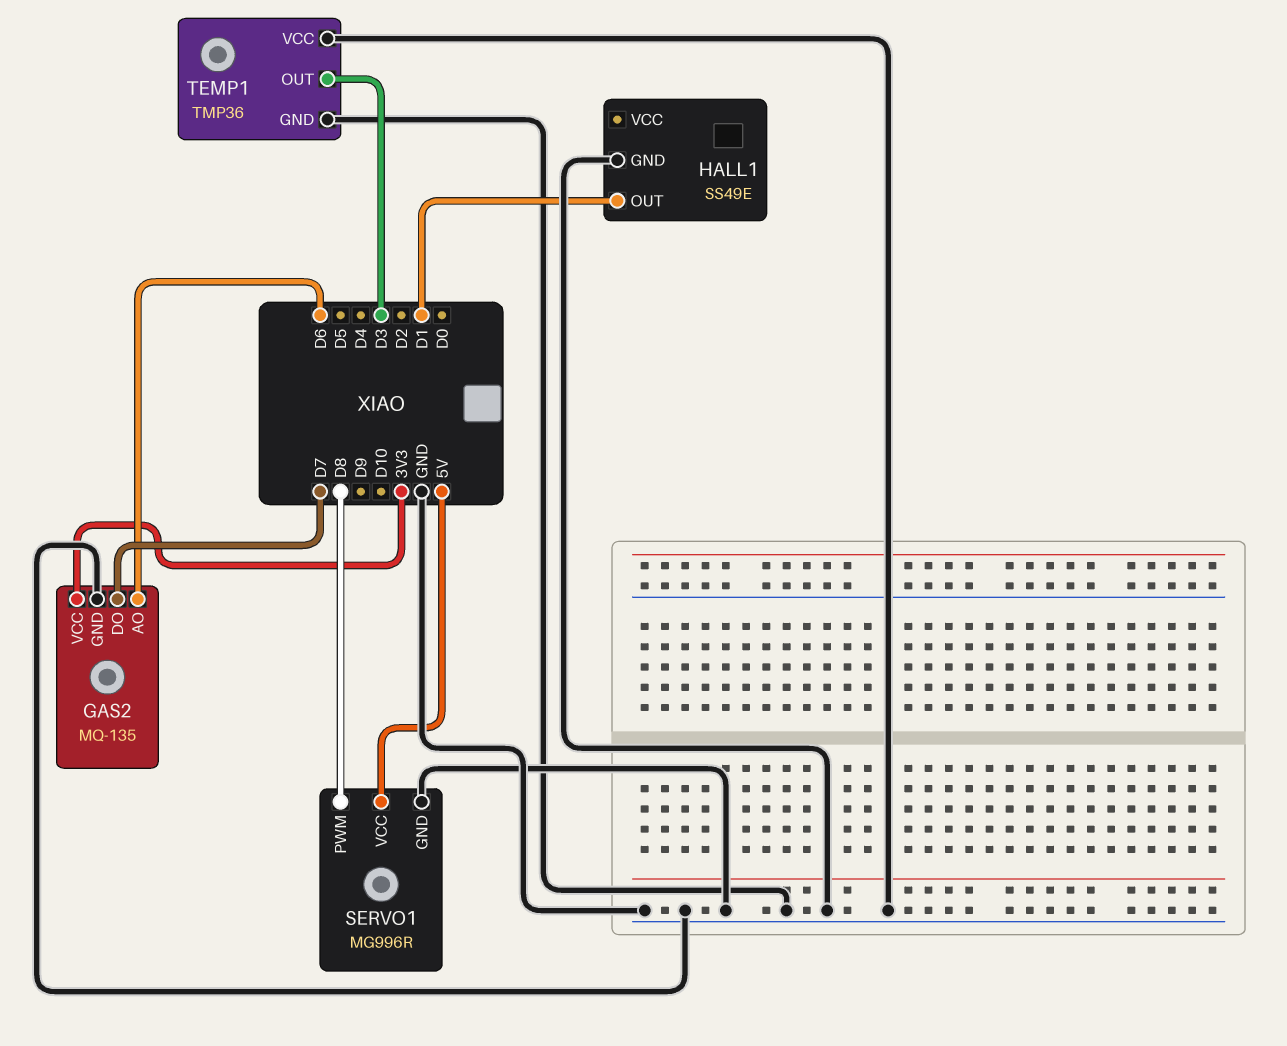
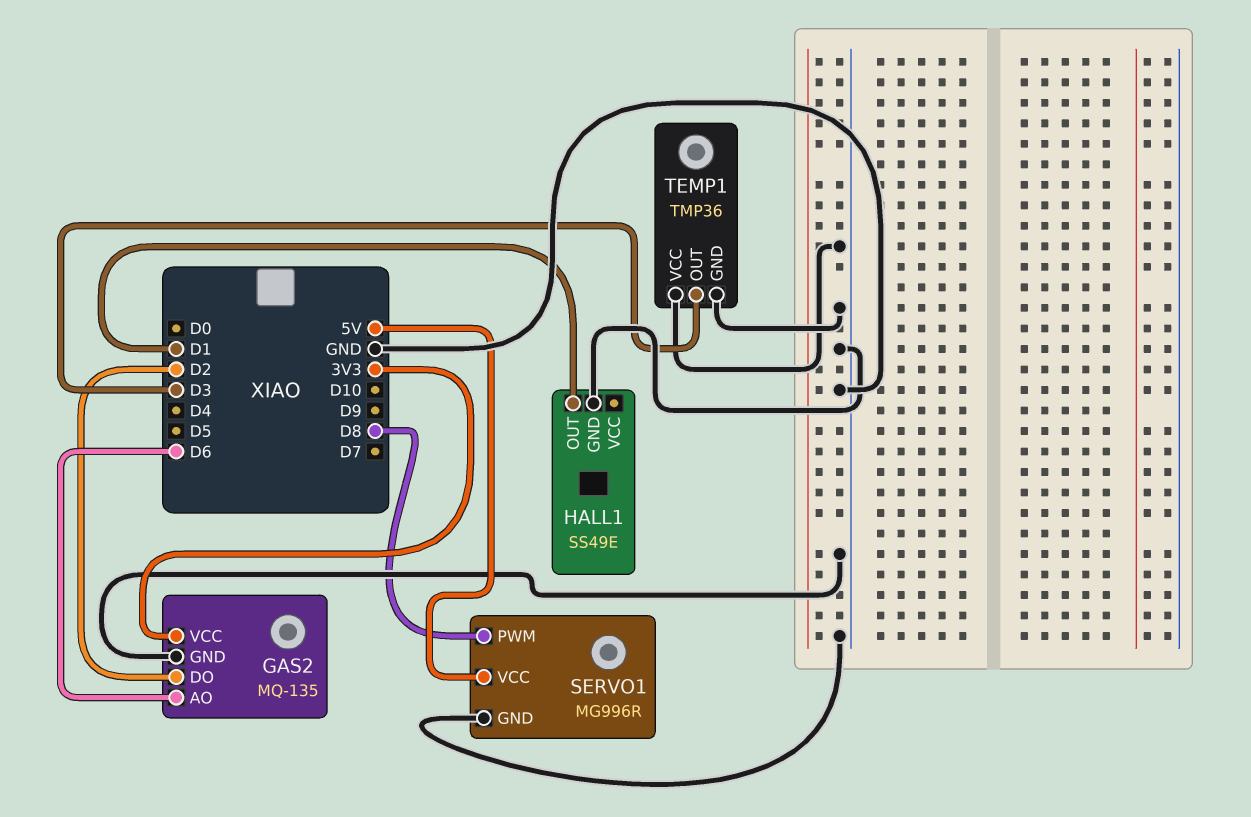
GAS2 pin DO: D7 -> D2

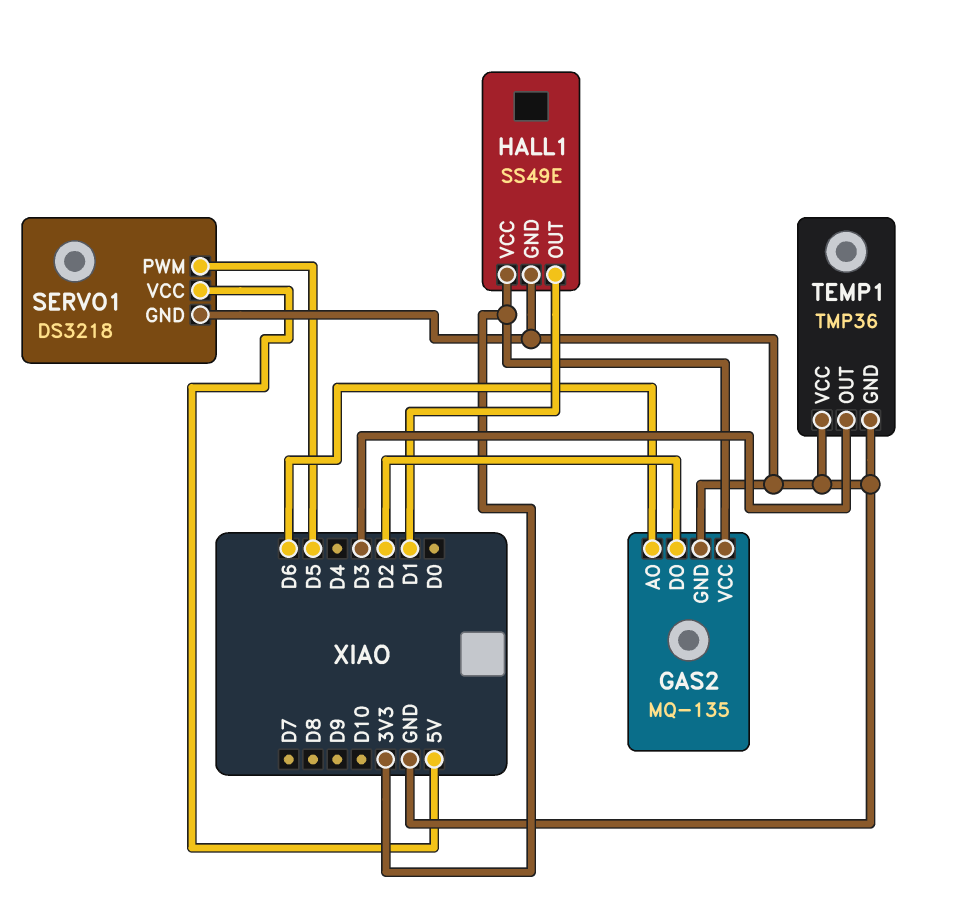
HALL1 pin VCC: none -> 3V3
SERVO1: MG996R -> DS3218
SERVO1 pin PWM: D8 -> D5

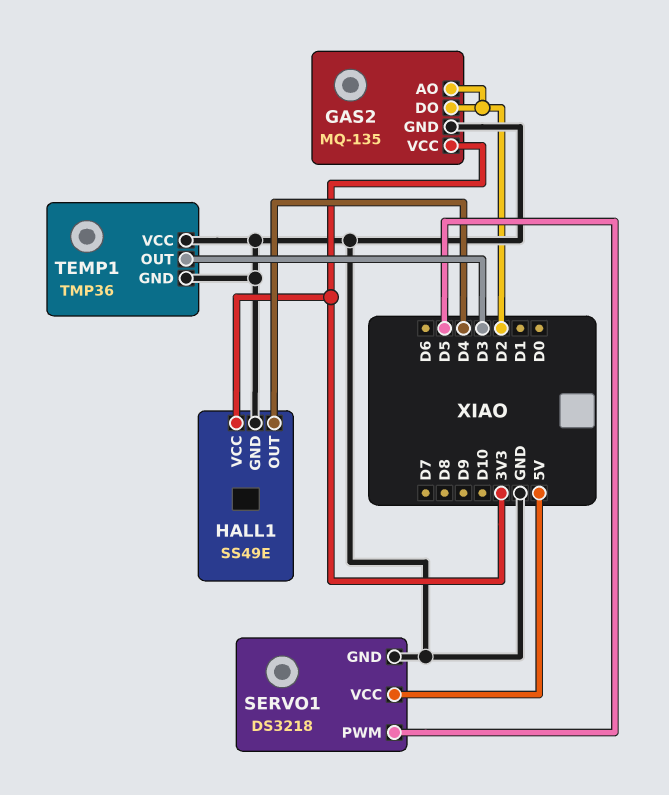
GAS2 pin AO: D6 -> D2
HALL1 pin OUT: D1 -> D4

